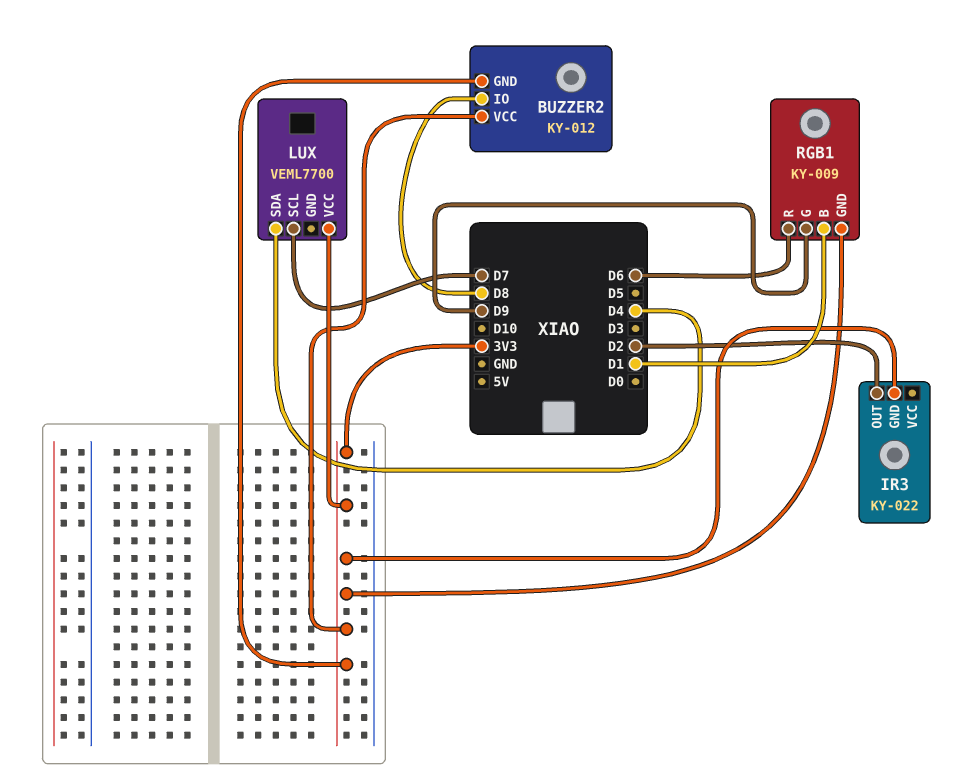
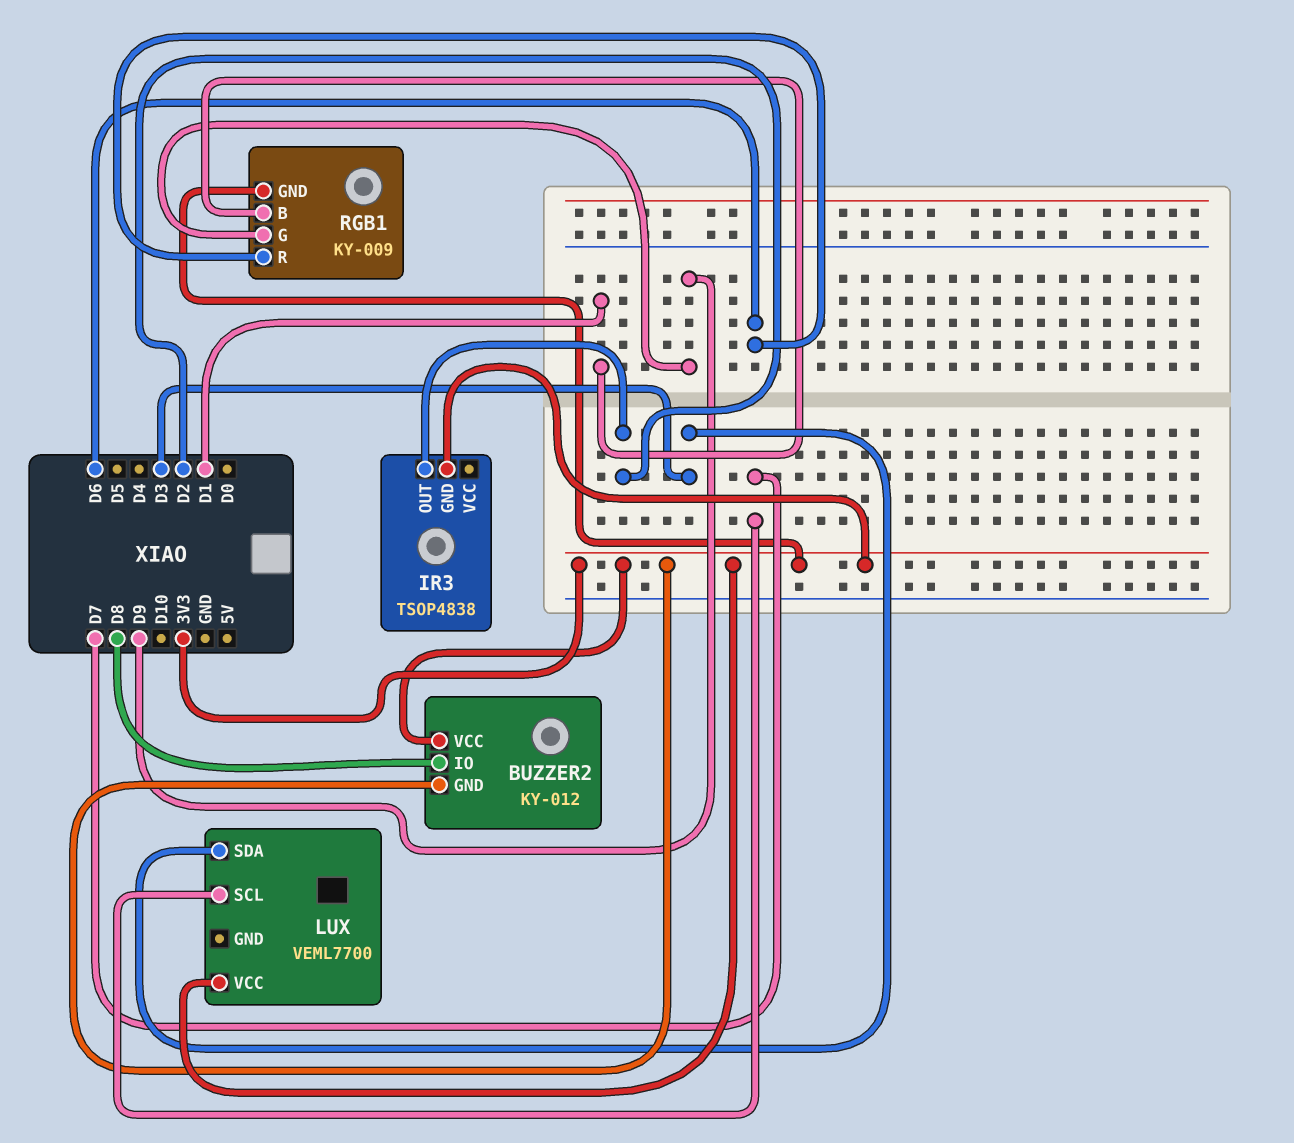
IR3: KY-022 -> TSOP4838
LUX pin SDA: D4 -> D3

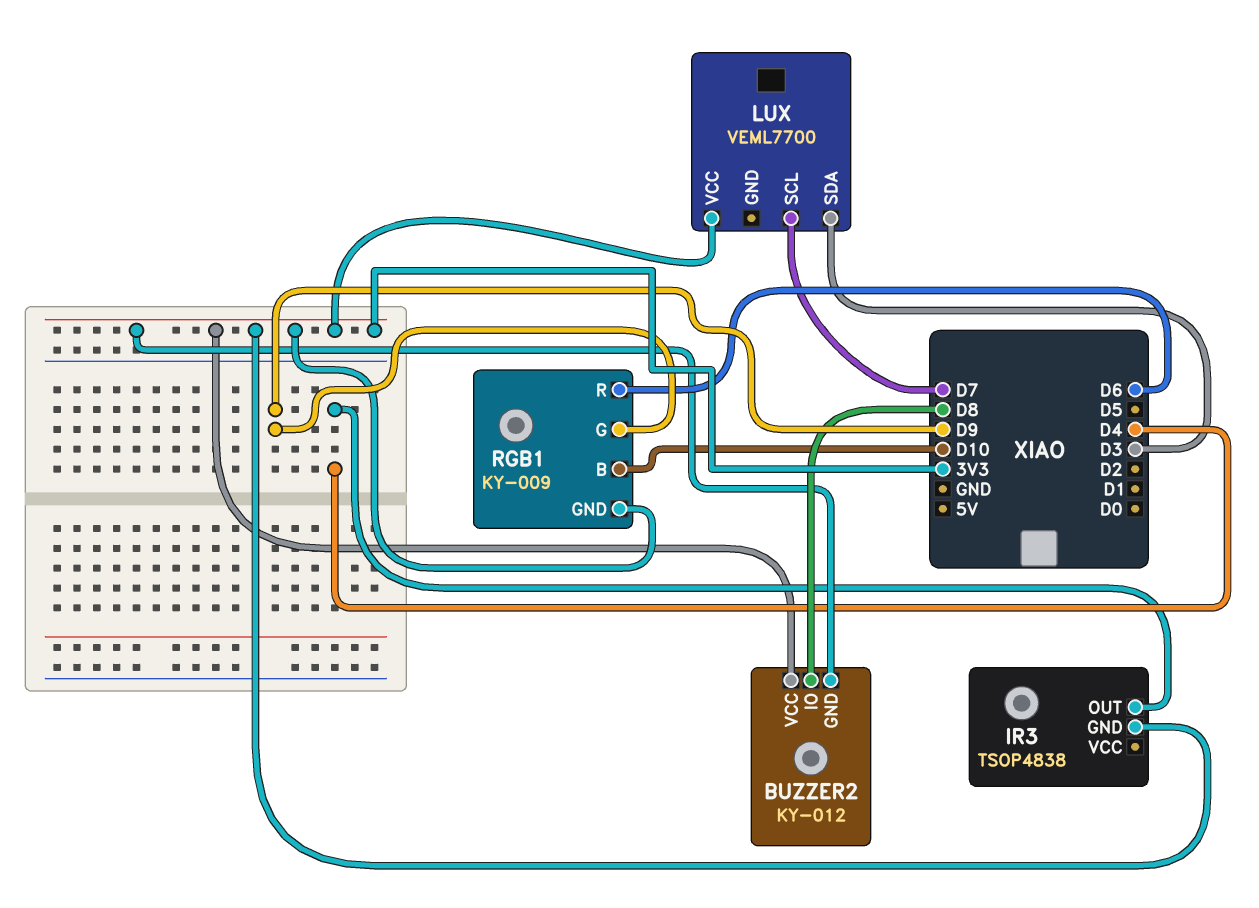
IR3 pin OUT: D2 -> D4
RGB1 pin B: D1 -> D10

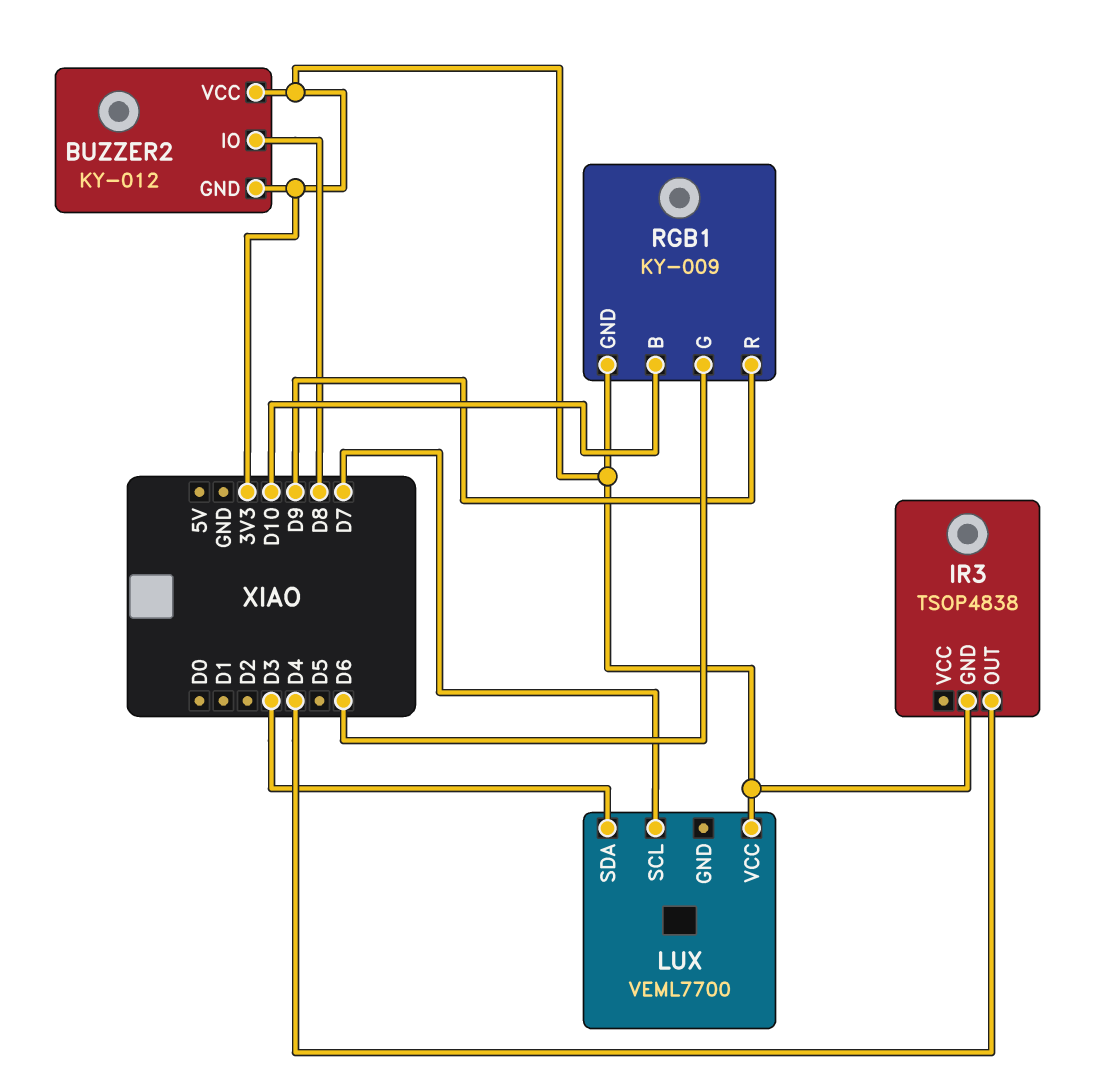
RGB1 pin G: D9 -> D6
RGB1 pin R: D6 -> D9

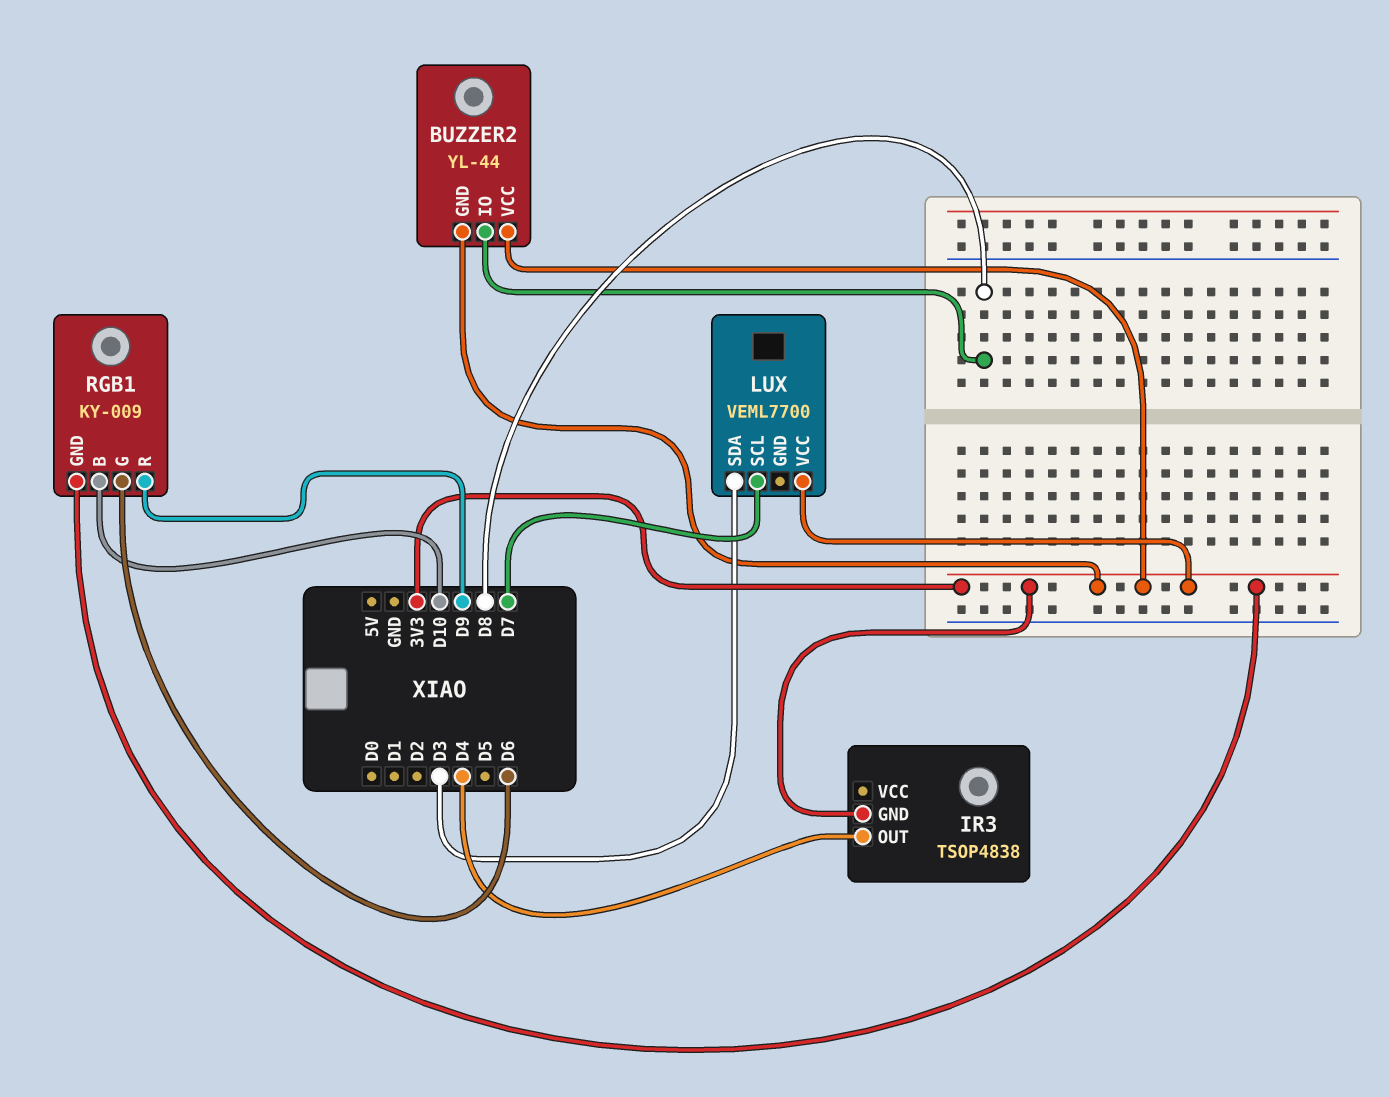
BUZZER2: KY-012 -> YL-44

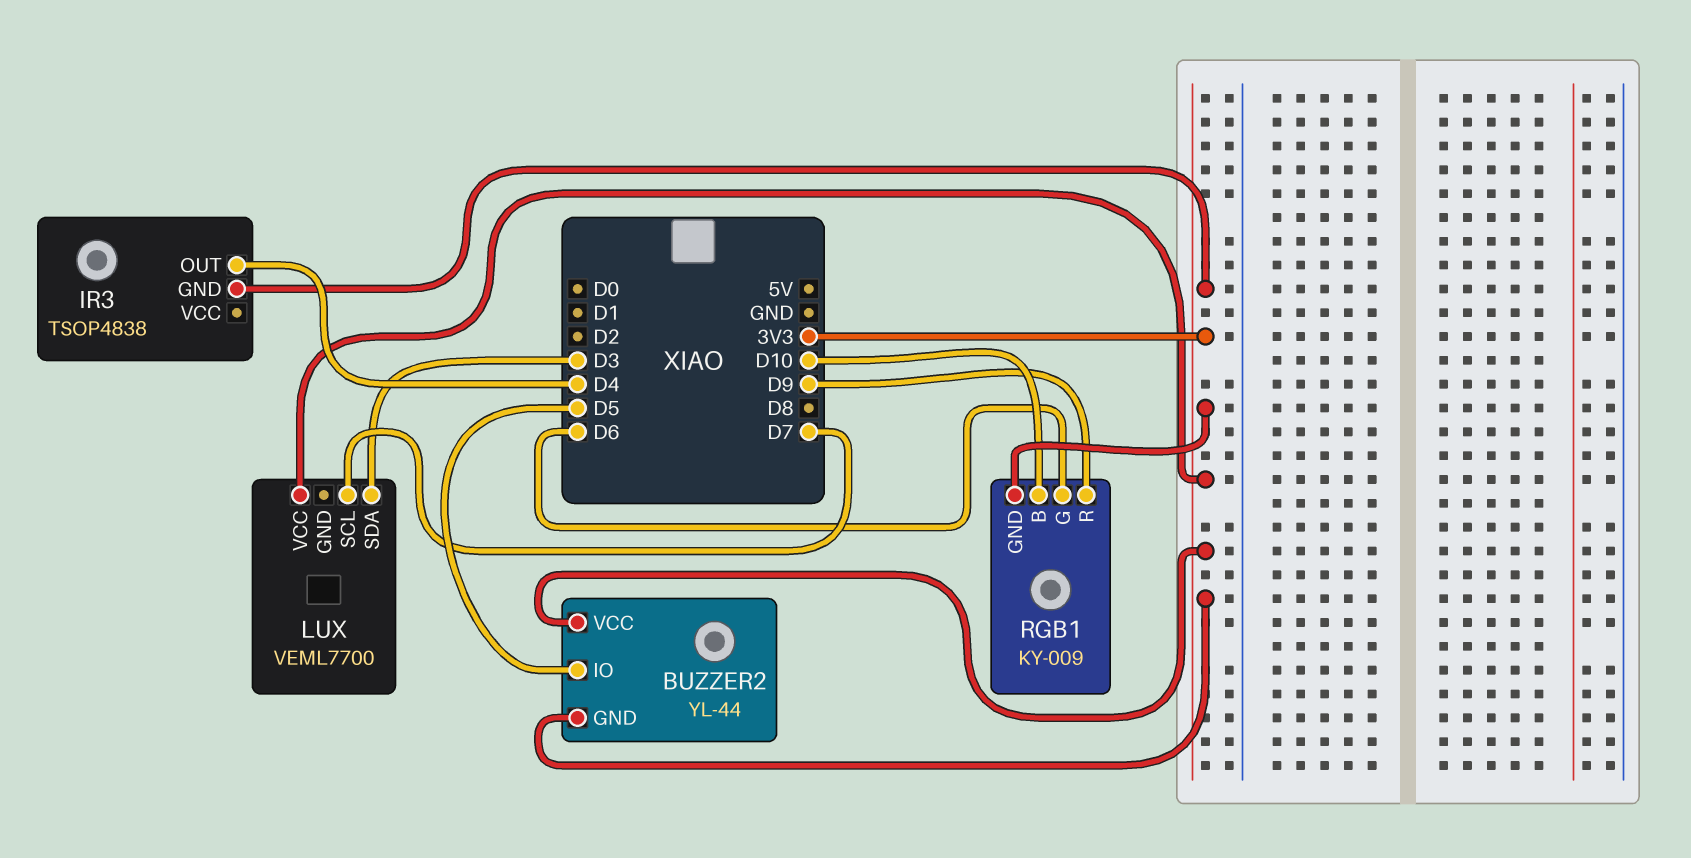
BUZZER2 pin IO: D8 -> D5

